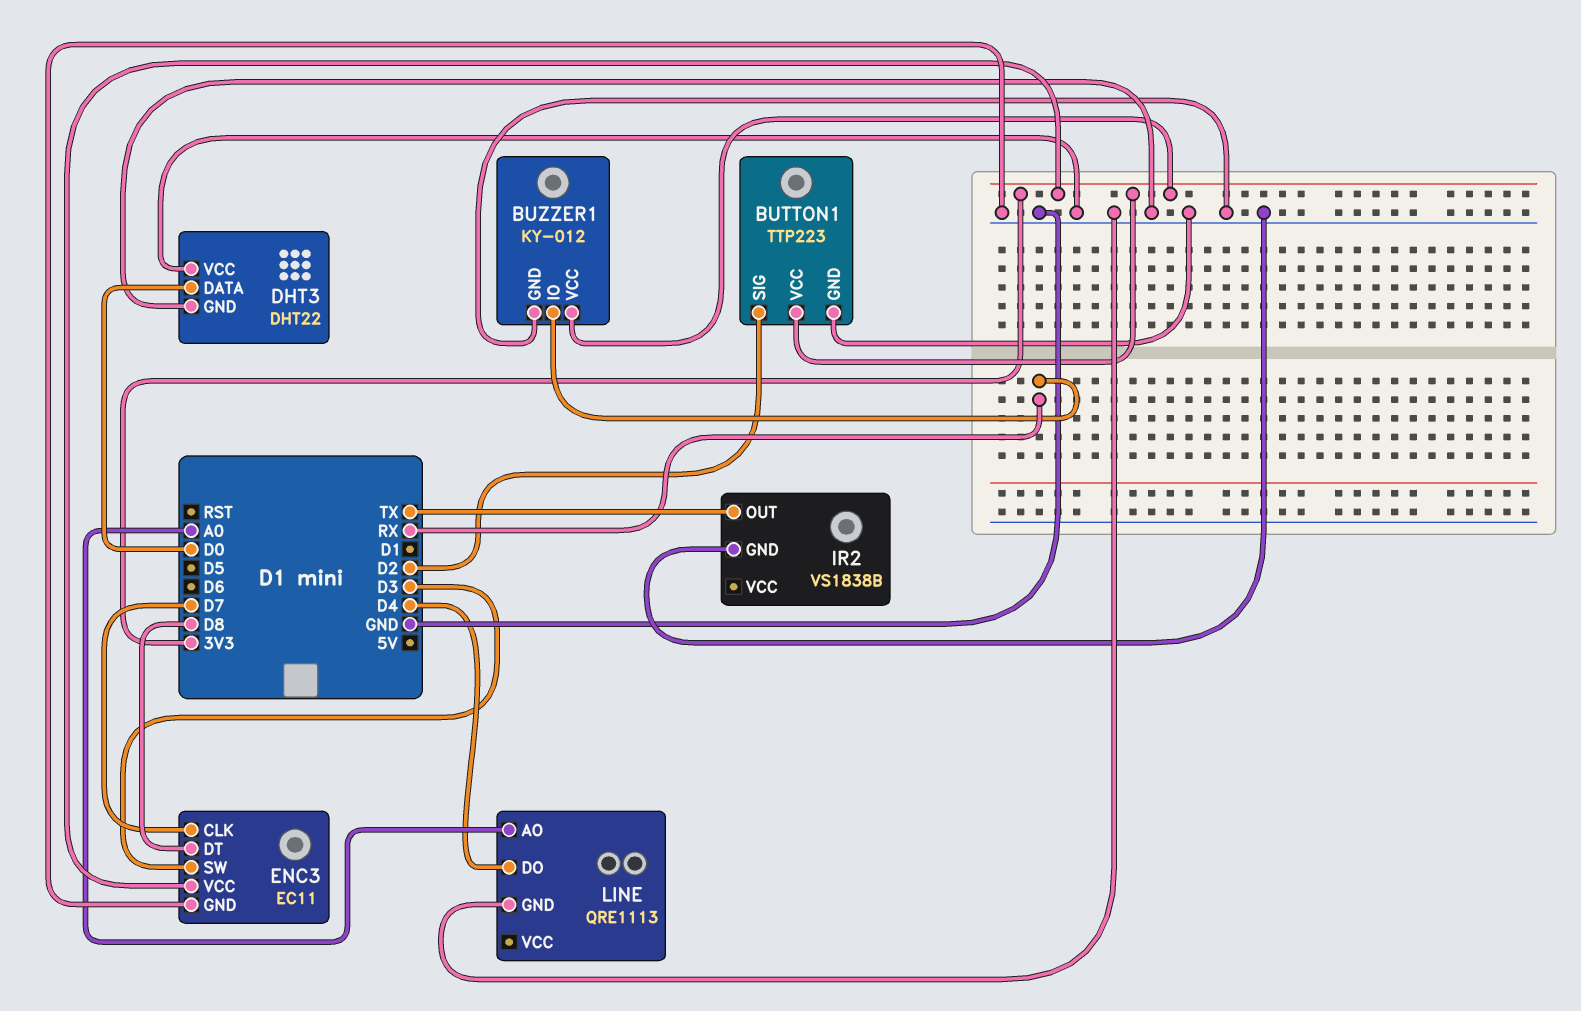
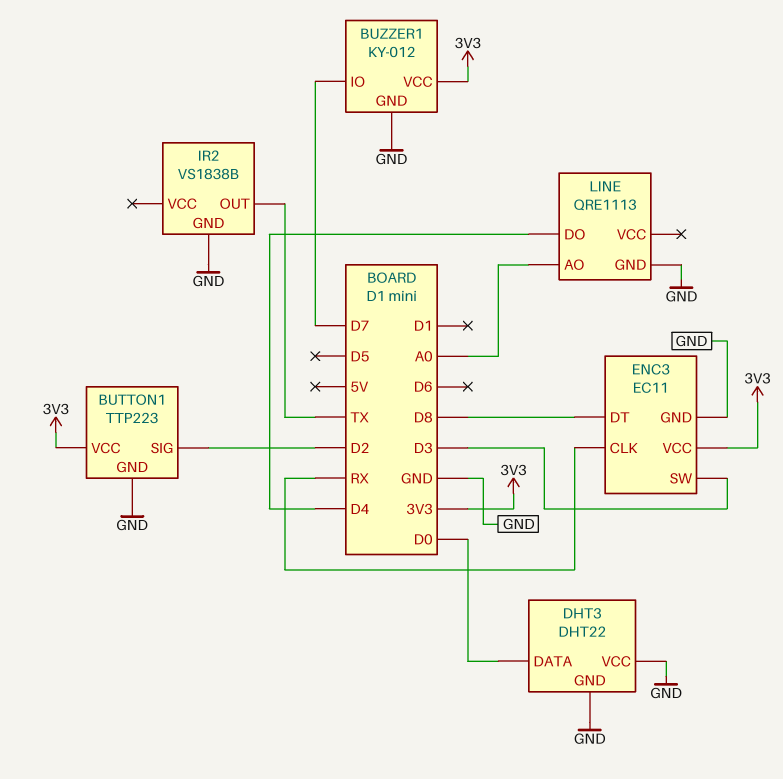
BUZZER1 pin IO: RX -> D7
ENC3 pin CLK: D7 -> RX

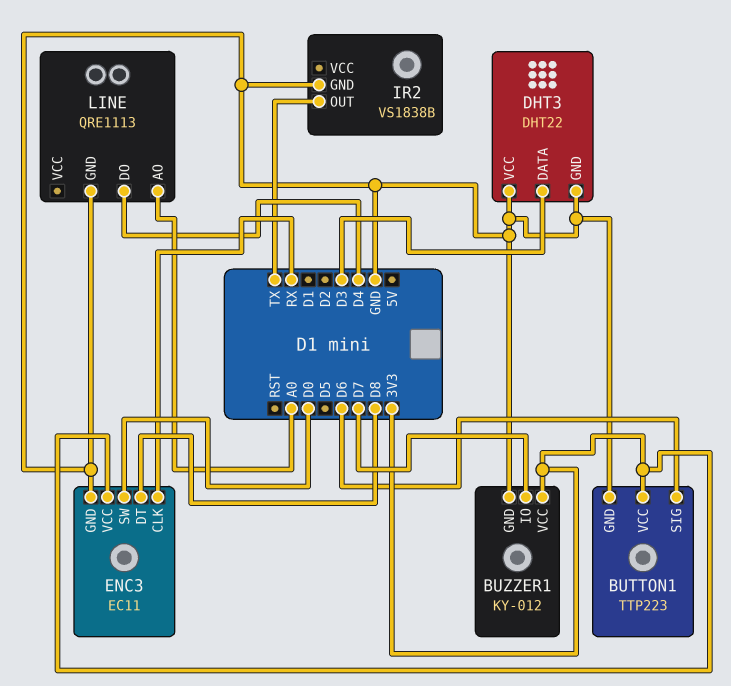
BUTTON1 pin SIG: D2 -> D6
DHT3 pin DATA: D0 -> D3
ENC3 pin SW: D3 -> D0

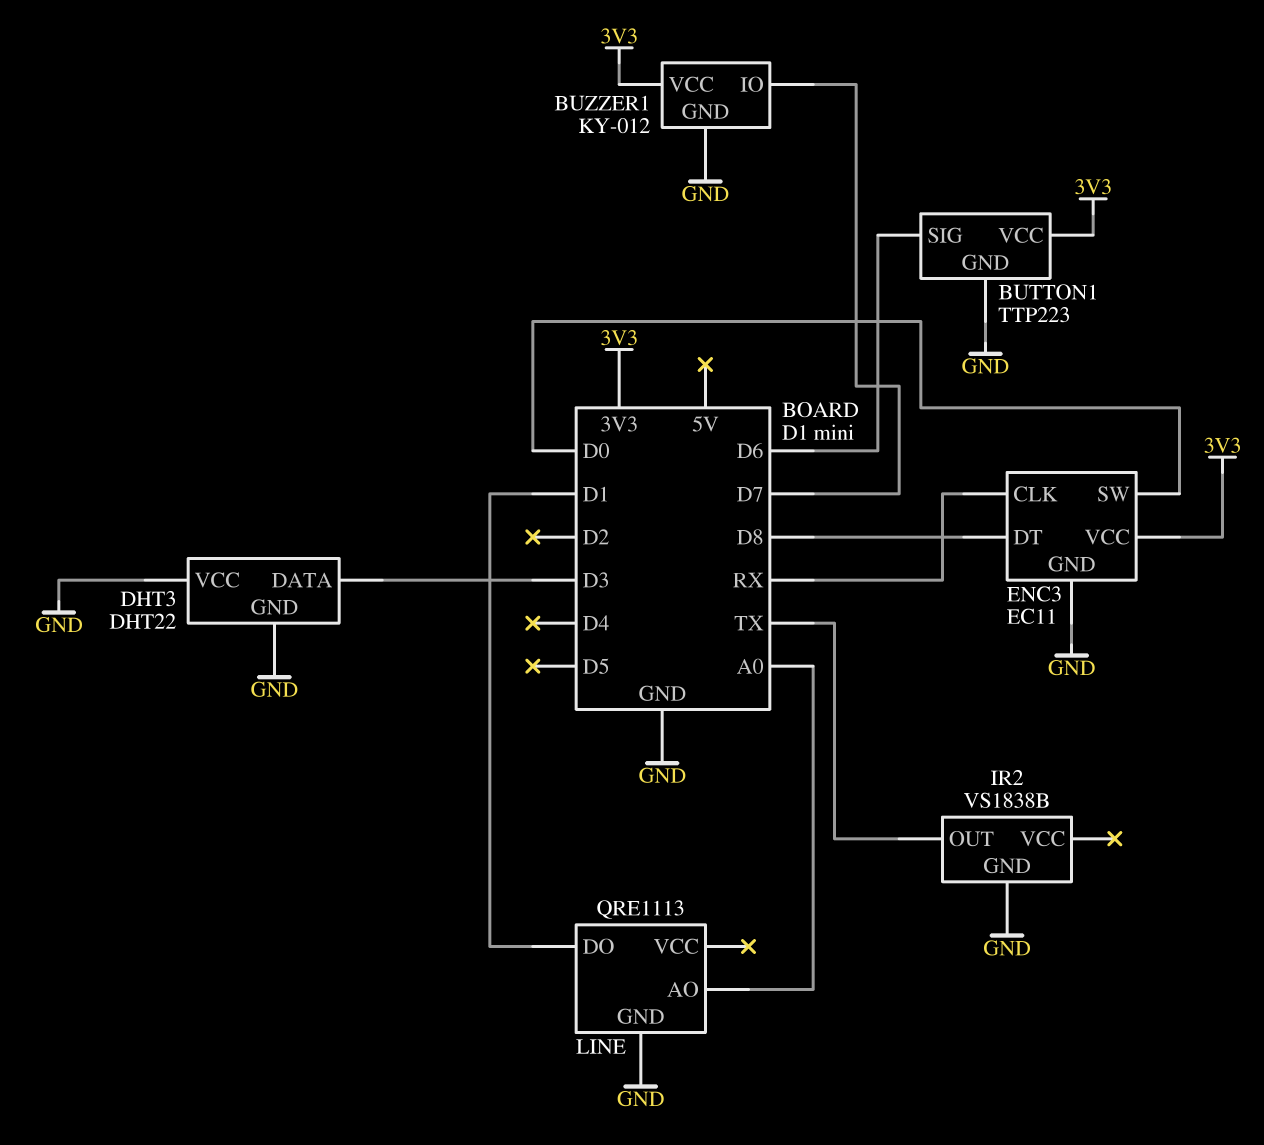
LINE pin DO: D4 -> D1

